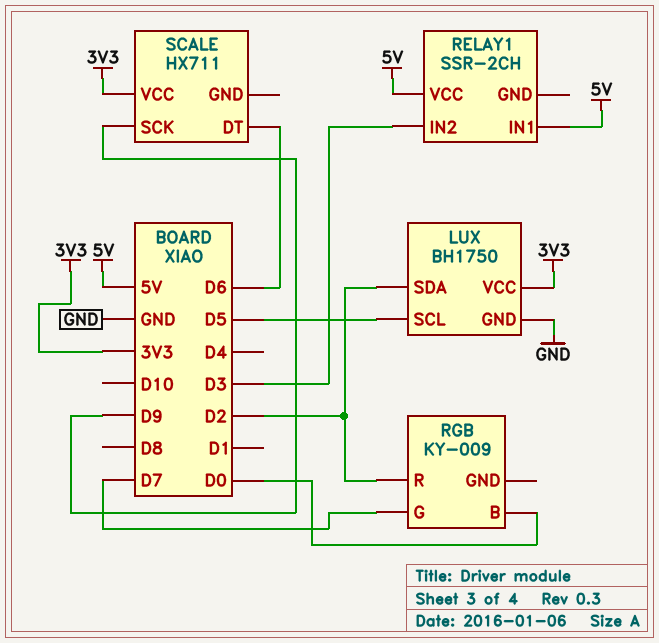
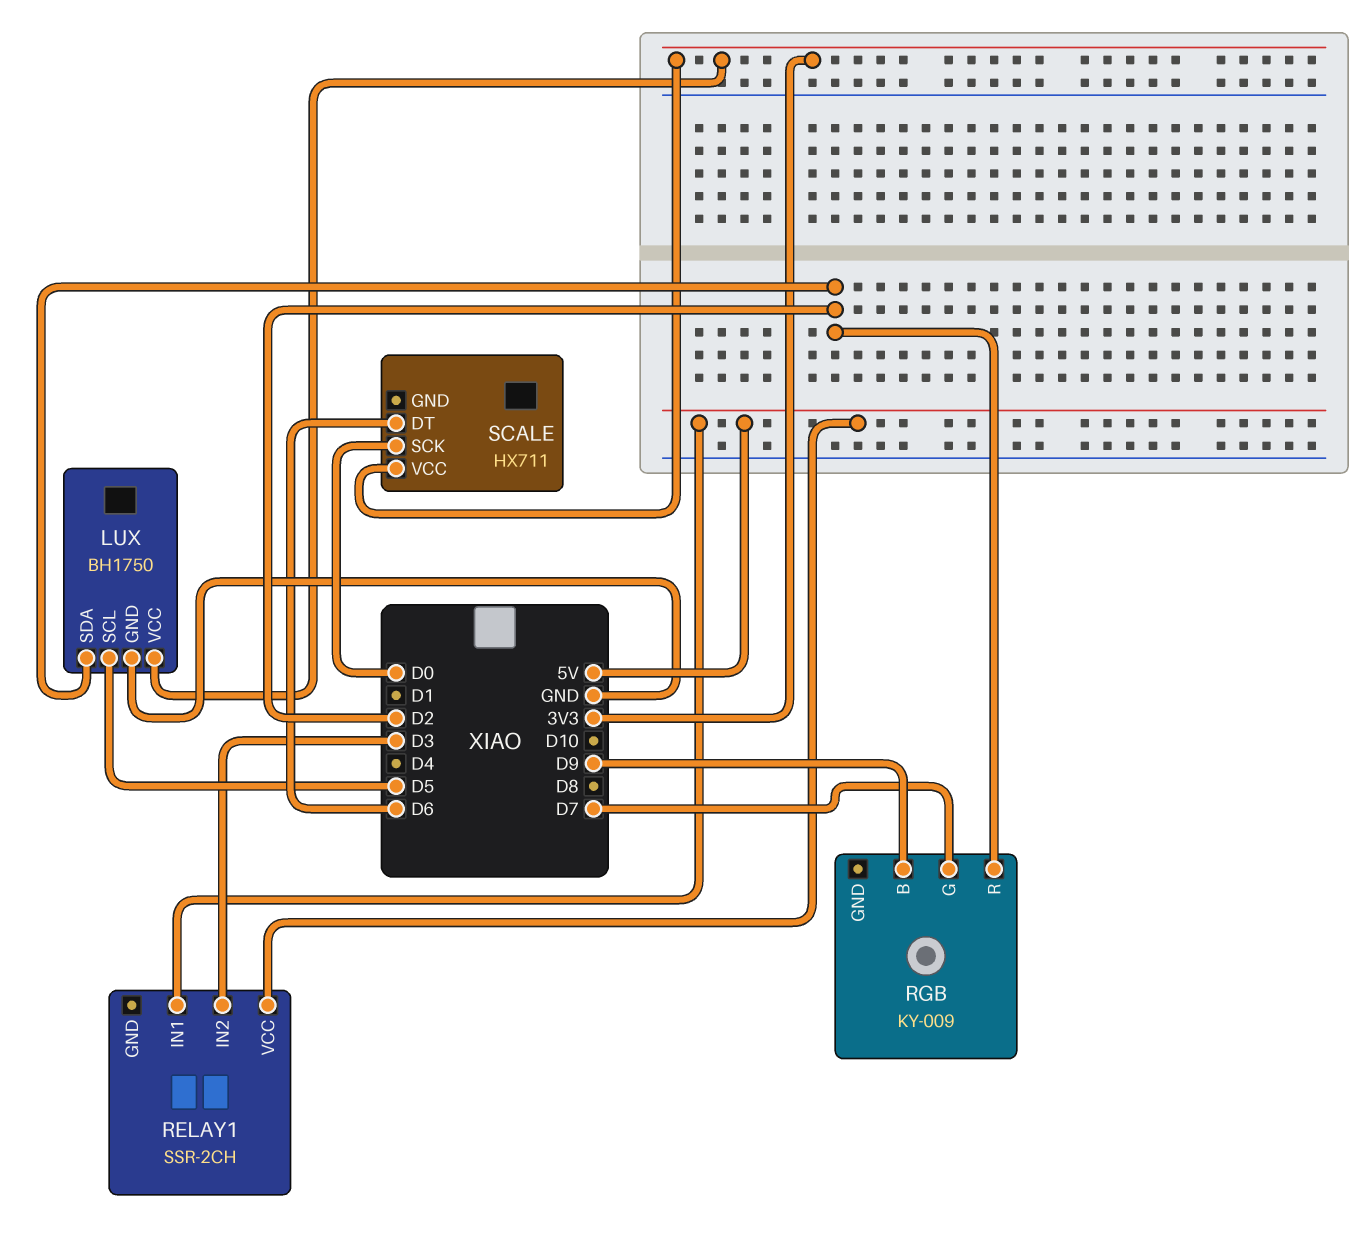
RGB pin B: D0 -> D9
SCALE pin SCK: D9 -> D0

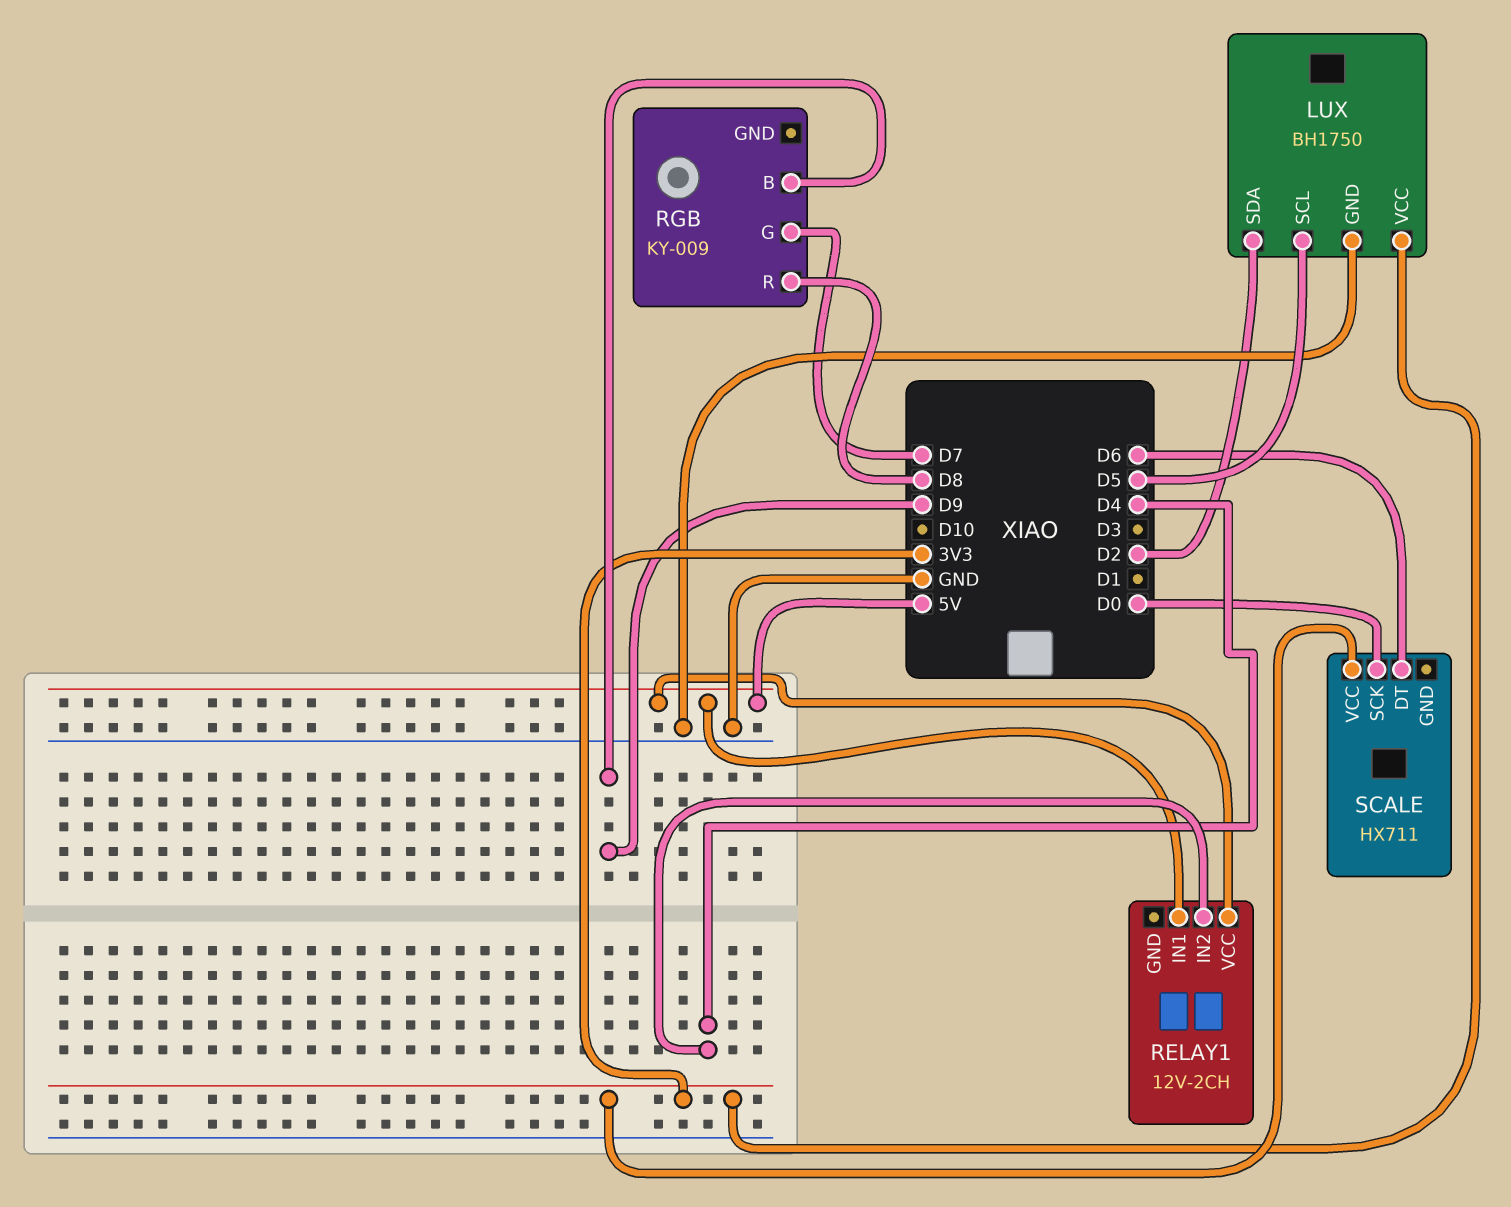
RELAY1: SSR-2CH -> 12V-2CH
RELAY1 pin IN2: D3 -> D4
RGB pin R: D2 -> D8

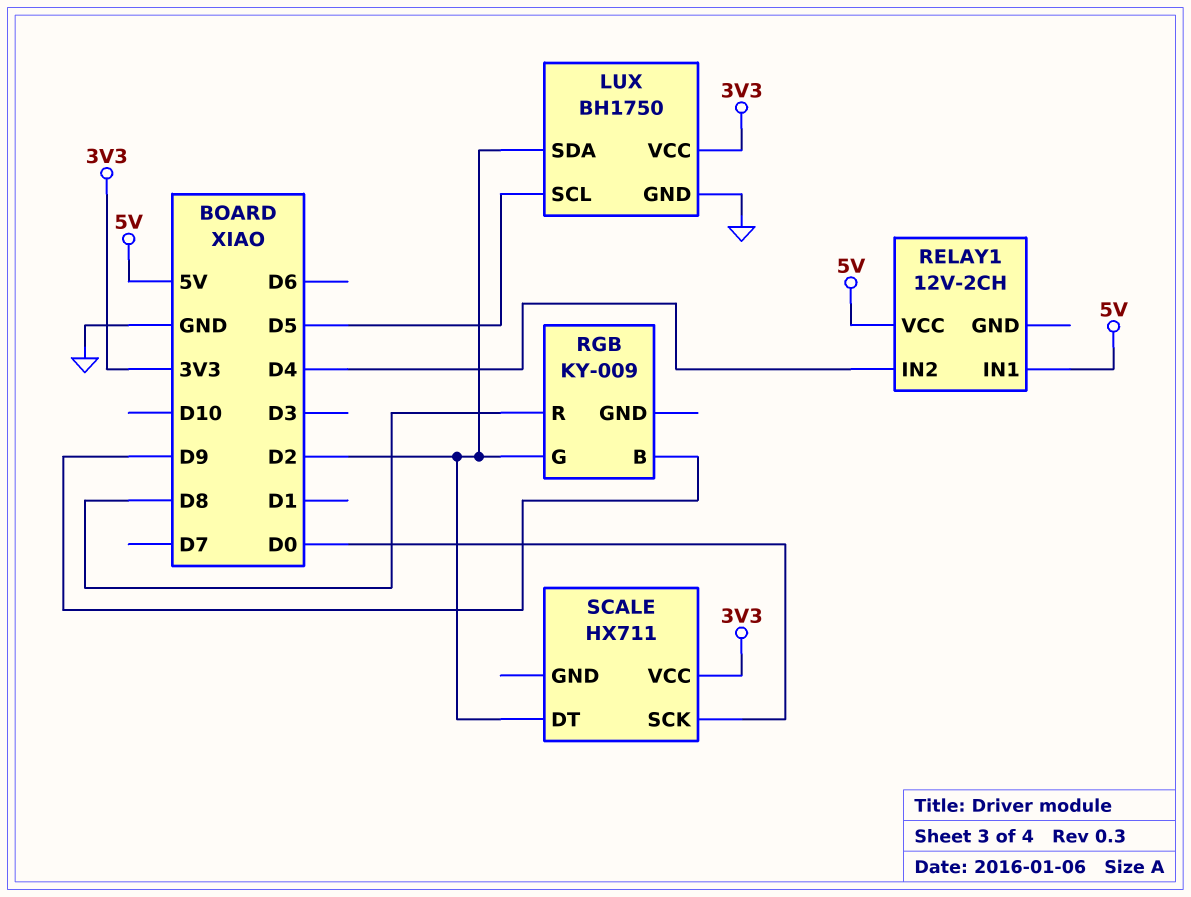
RGB pin G: D7 -> D2
SCALE pin DT: D6 -> D2

